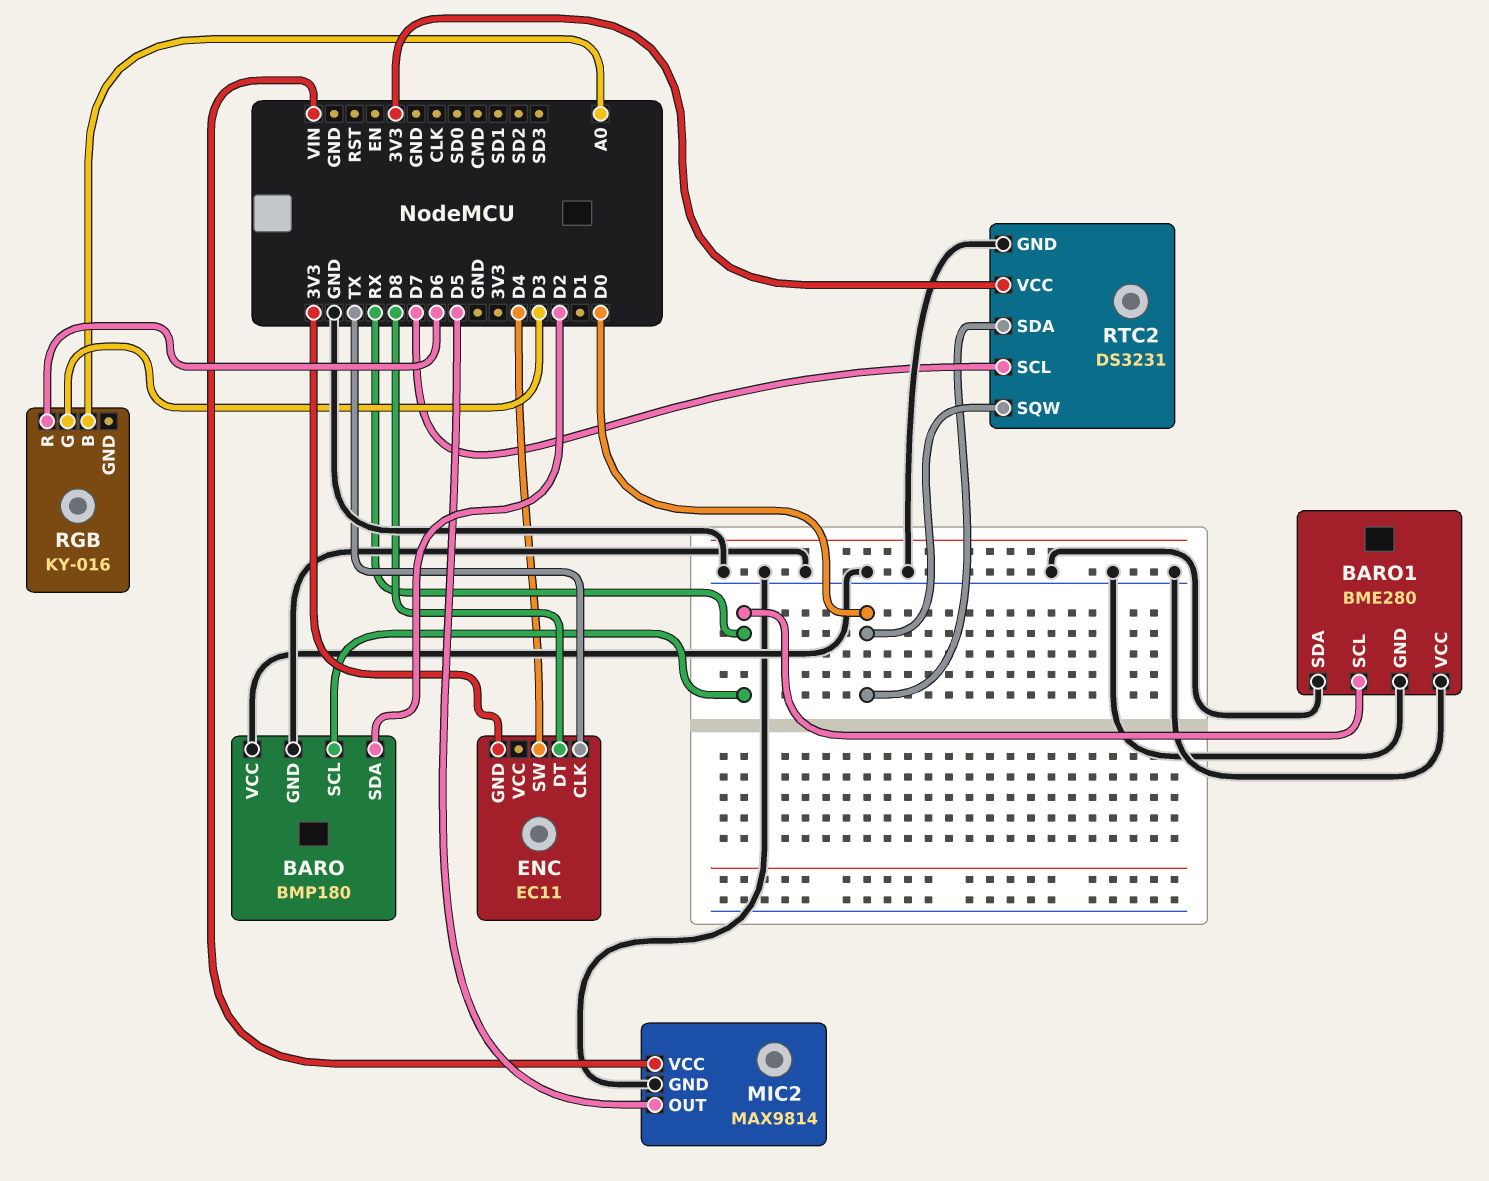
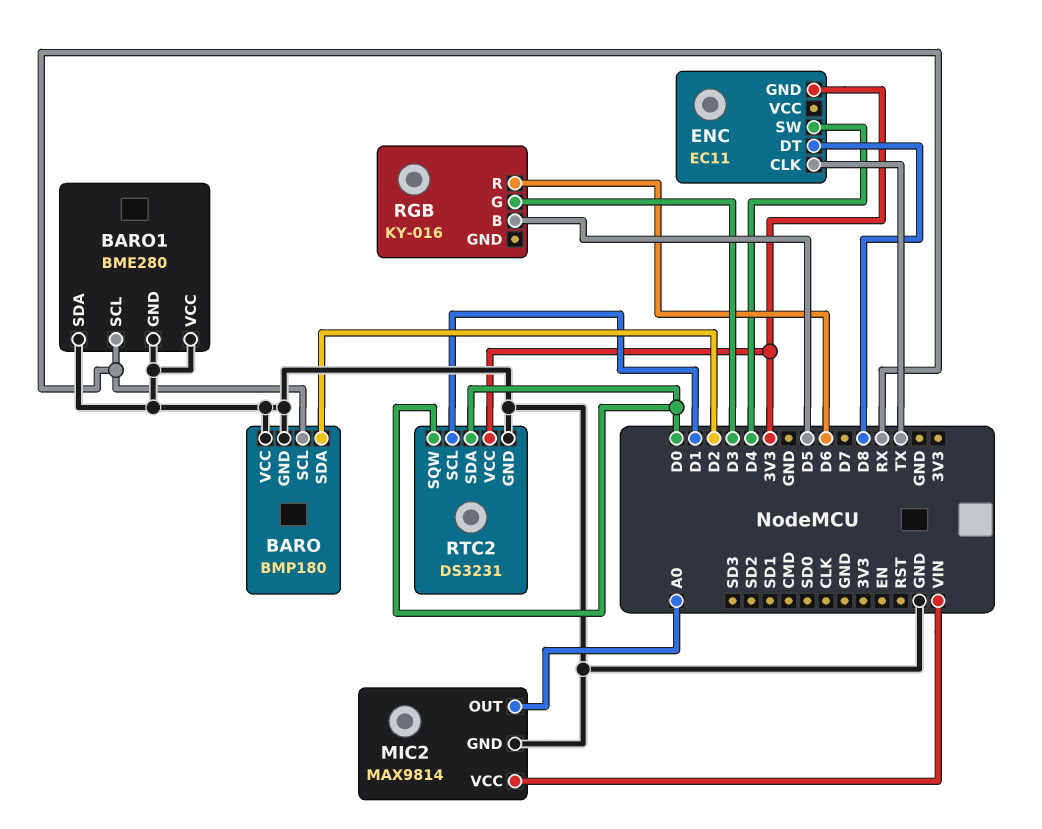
MIC2 pin OUT: D5 -> A0
RGB pin B: A0 -> D5
RTC2 pin SCL: D7 -> D1

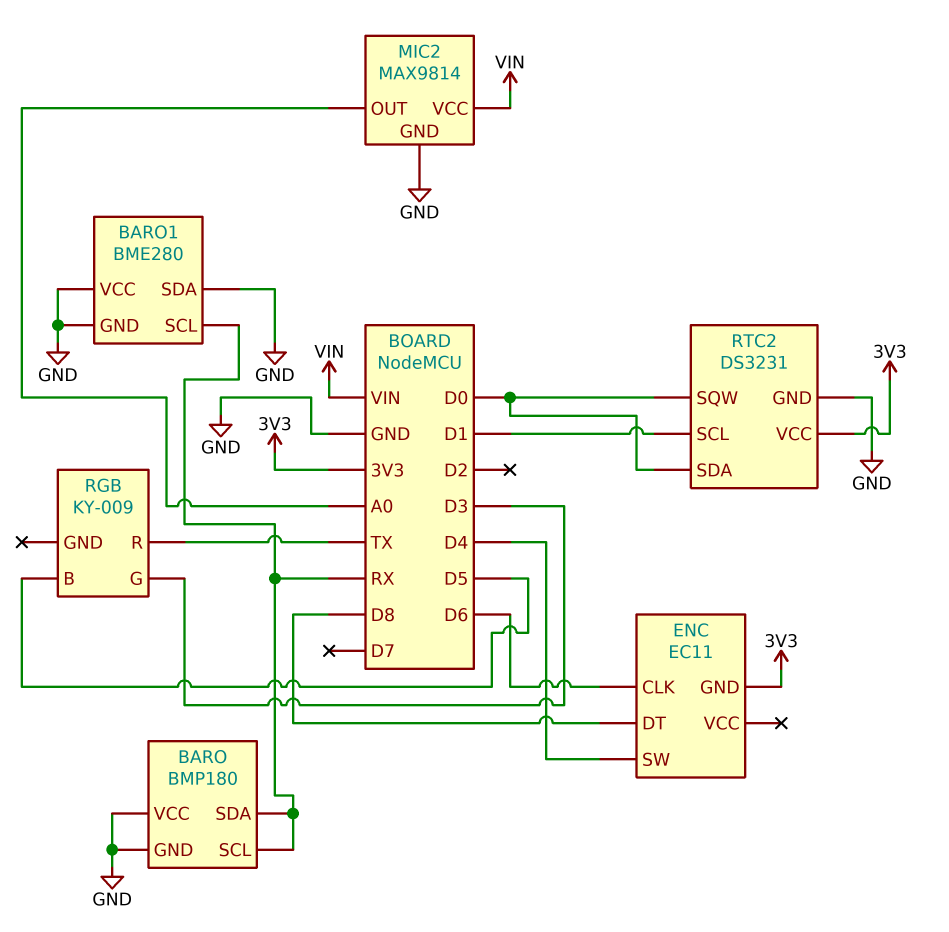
BARO pin SDA: D2 -> RX
ENC pin CLK: TX -> D6
RGB: KY-016 -> KY-009
RGB pin R: D6 -> TX

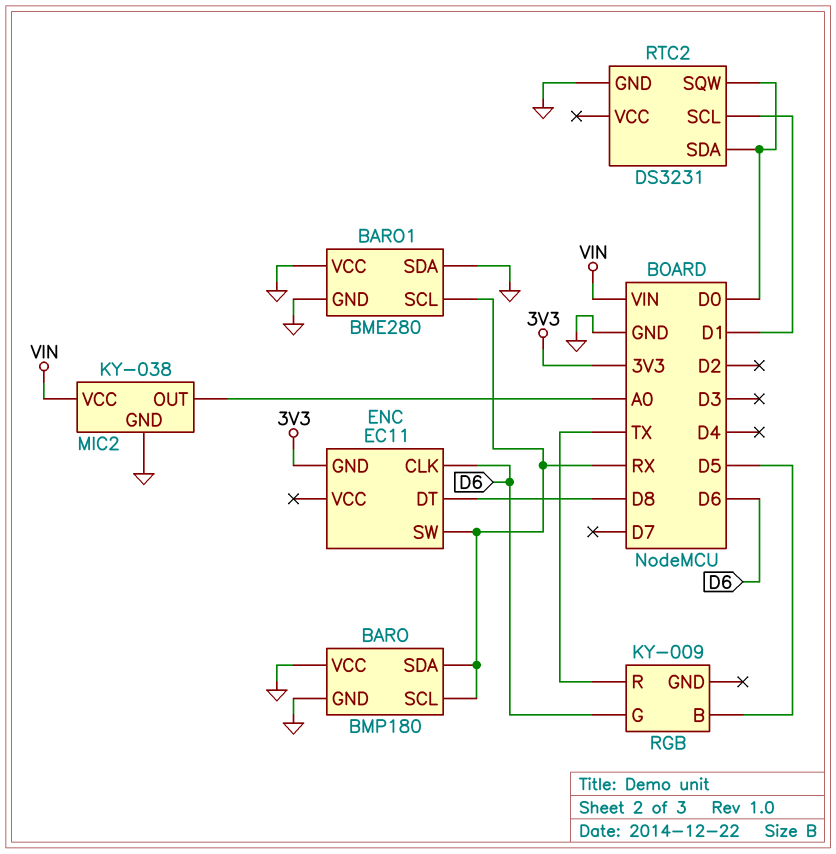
ENC pin SW: D4 -> RX
MIC2: MAX9814 -> KY-038
RGB pin G: D3 -> D6
RTC2 pin VCC: 3V3 -> none

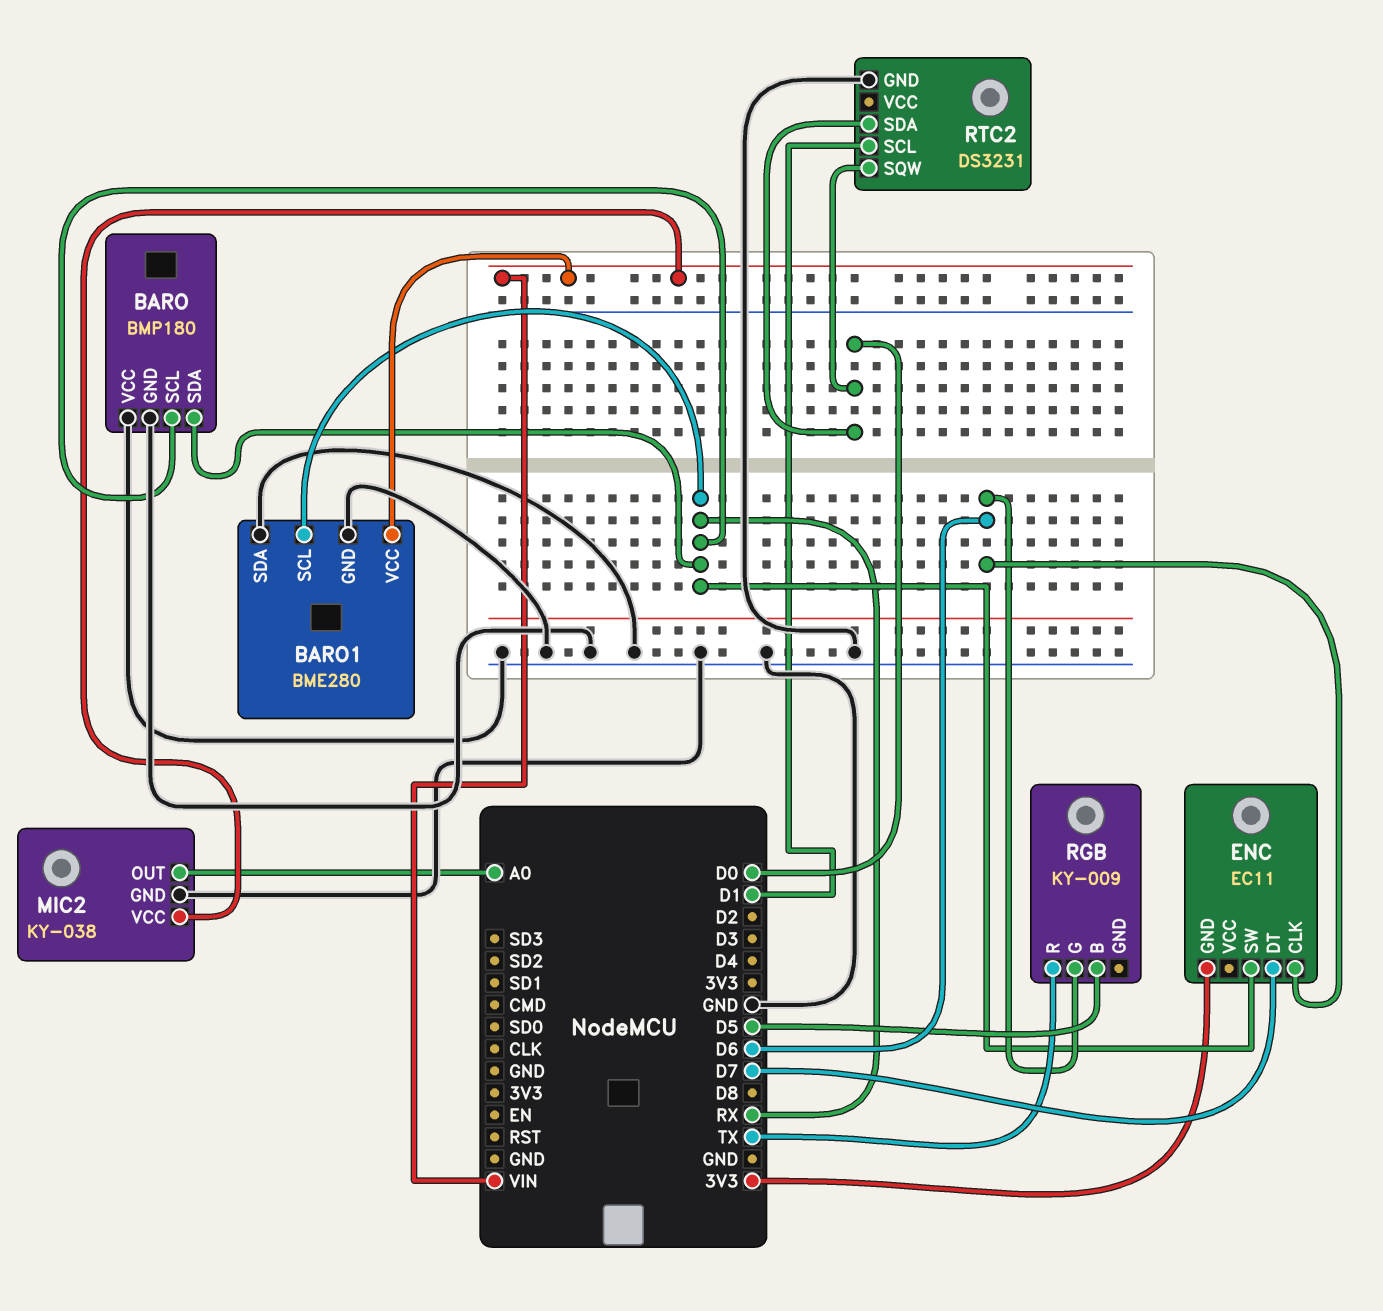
BARO1 pin VCC: GND -> VIN
ENC pin DT: D8 -> D7

